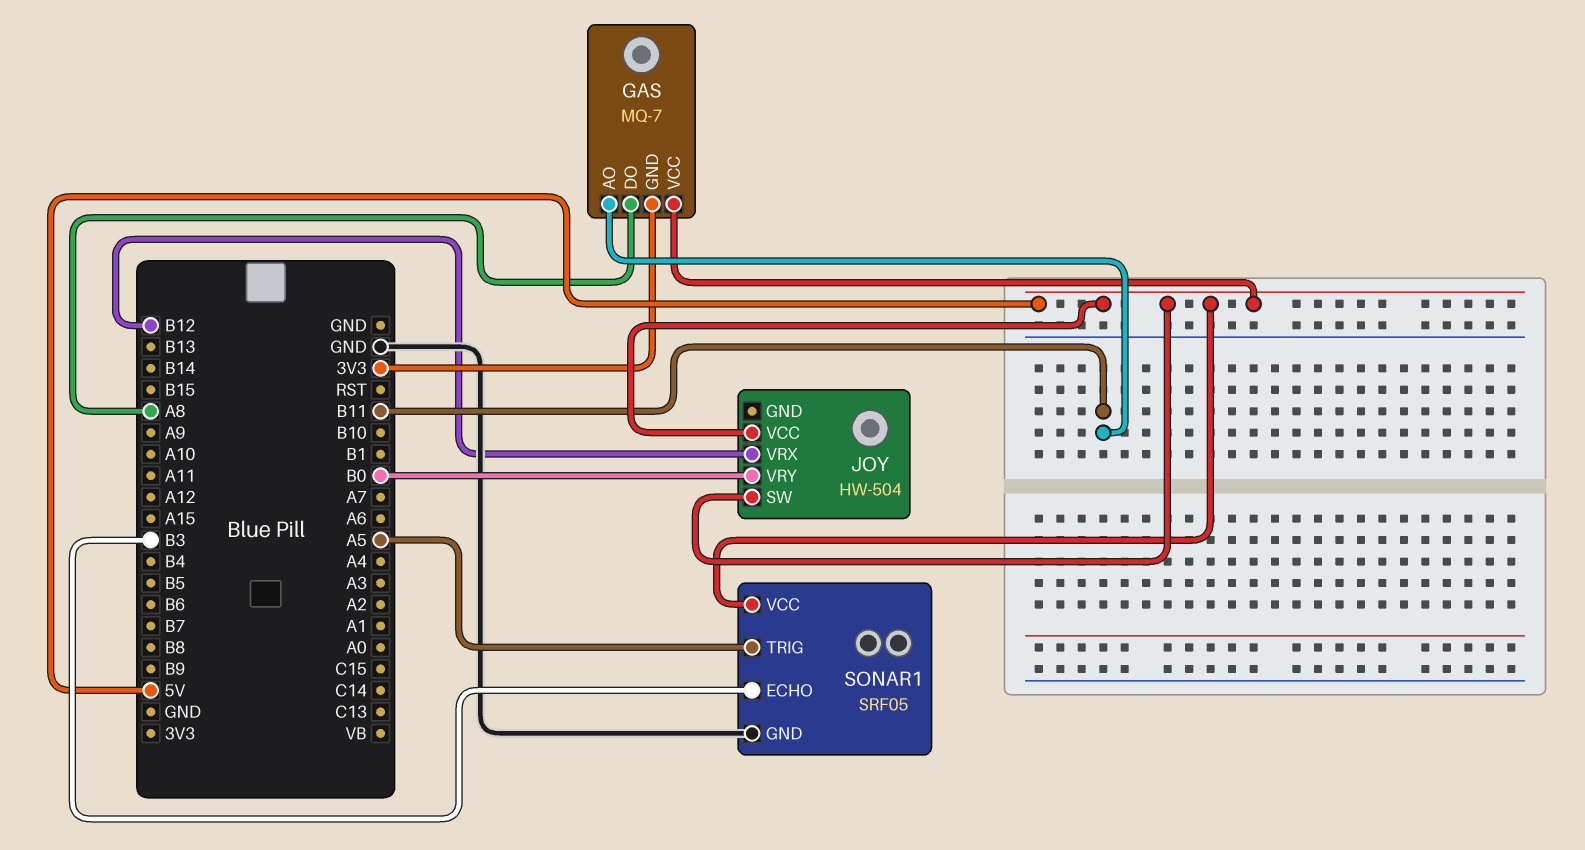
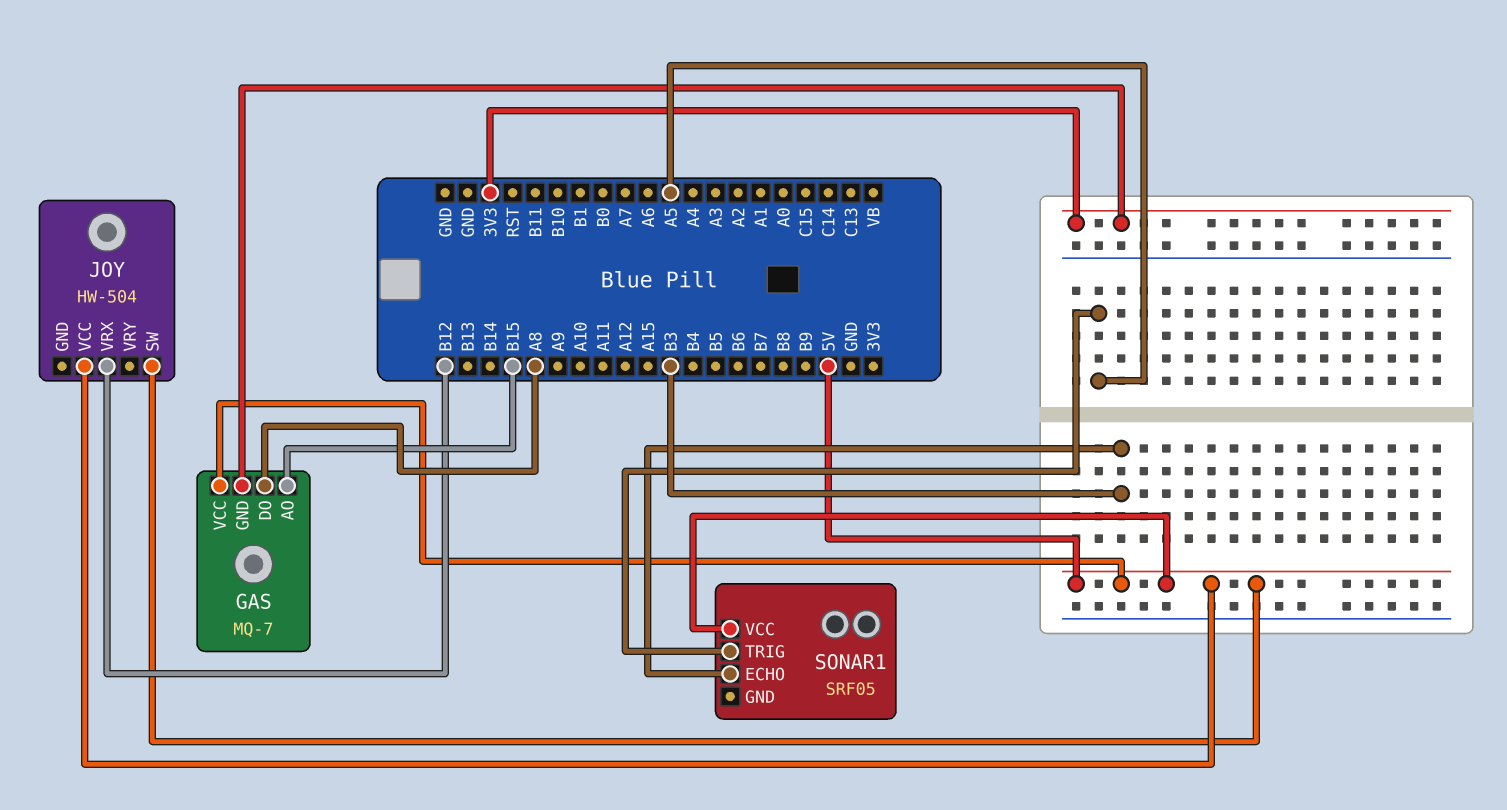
GAS pin AO: B11 -> B15
JOY pin VRY: B0 -> none
SONAR1 pin GND: GND -> none

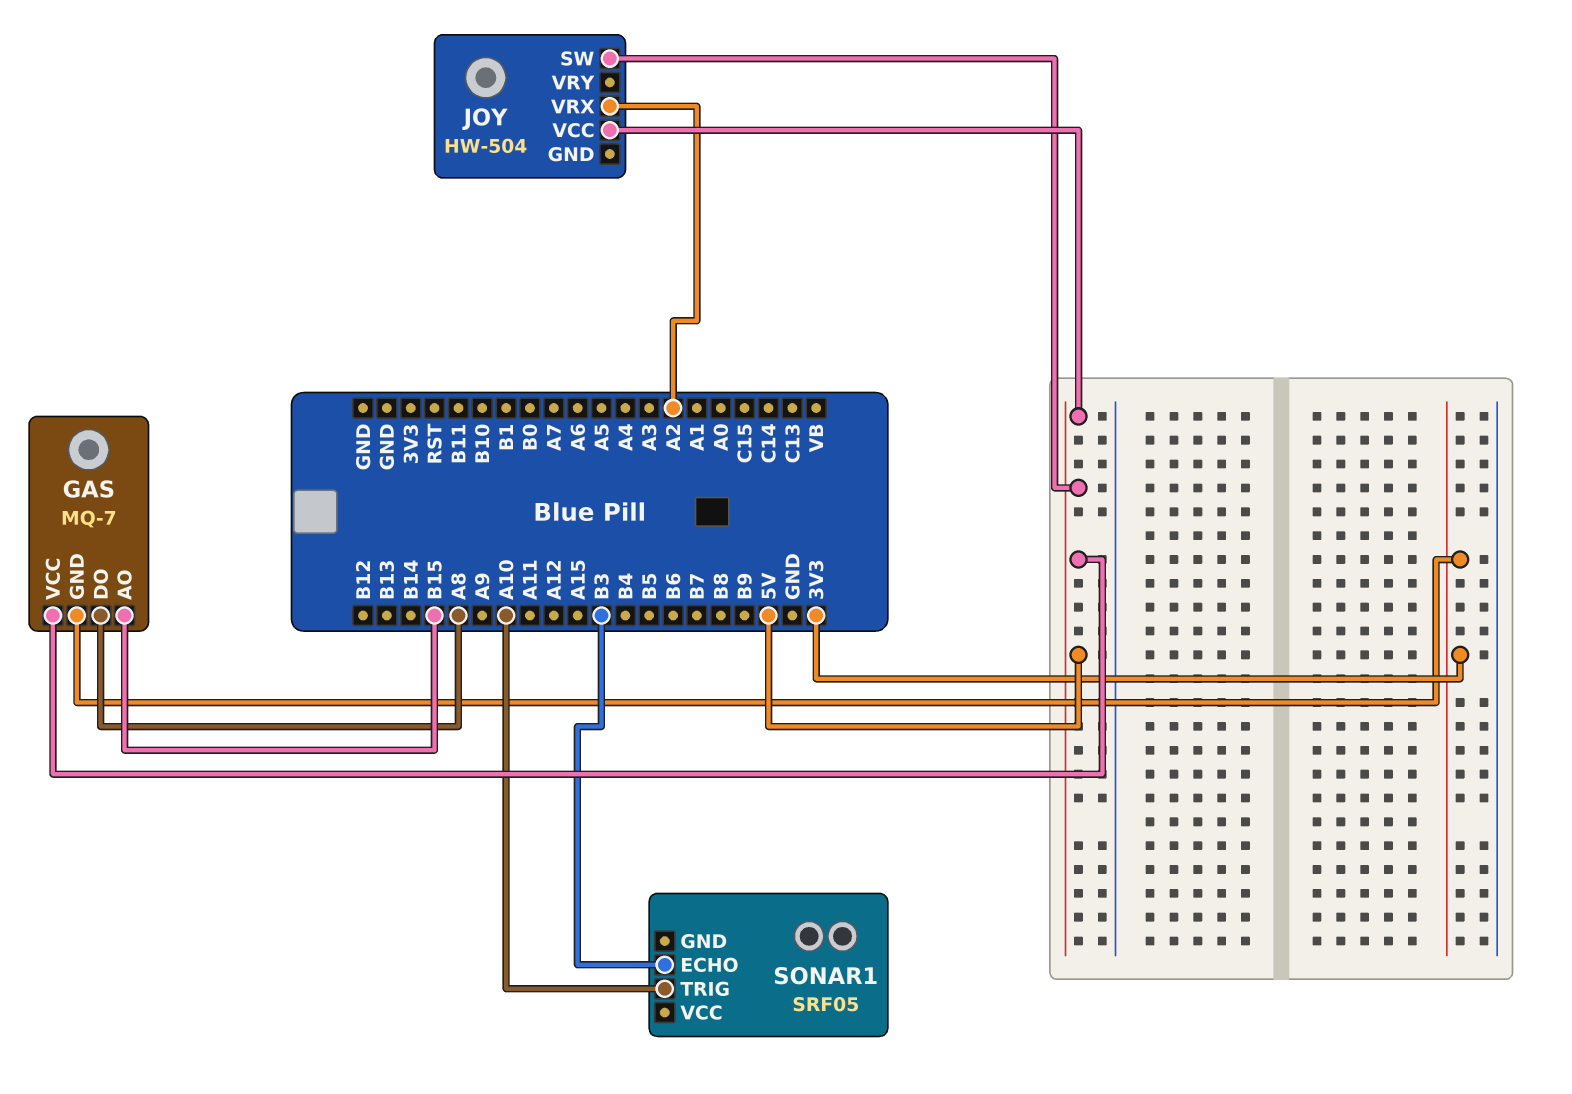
JOY pin VRX: B12 -> A2
SONAR1 pin TRIG: A5 -> A10
SONAR1 pin VCC: 5V -> none

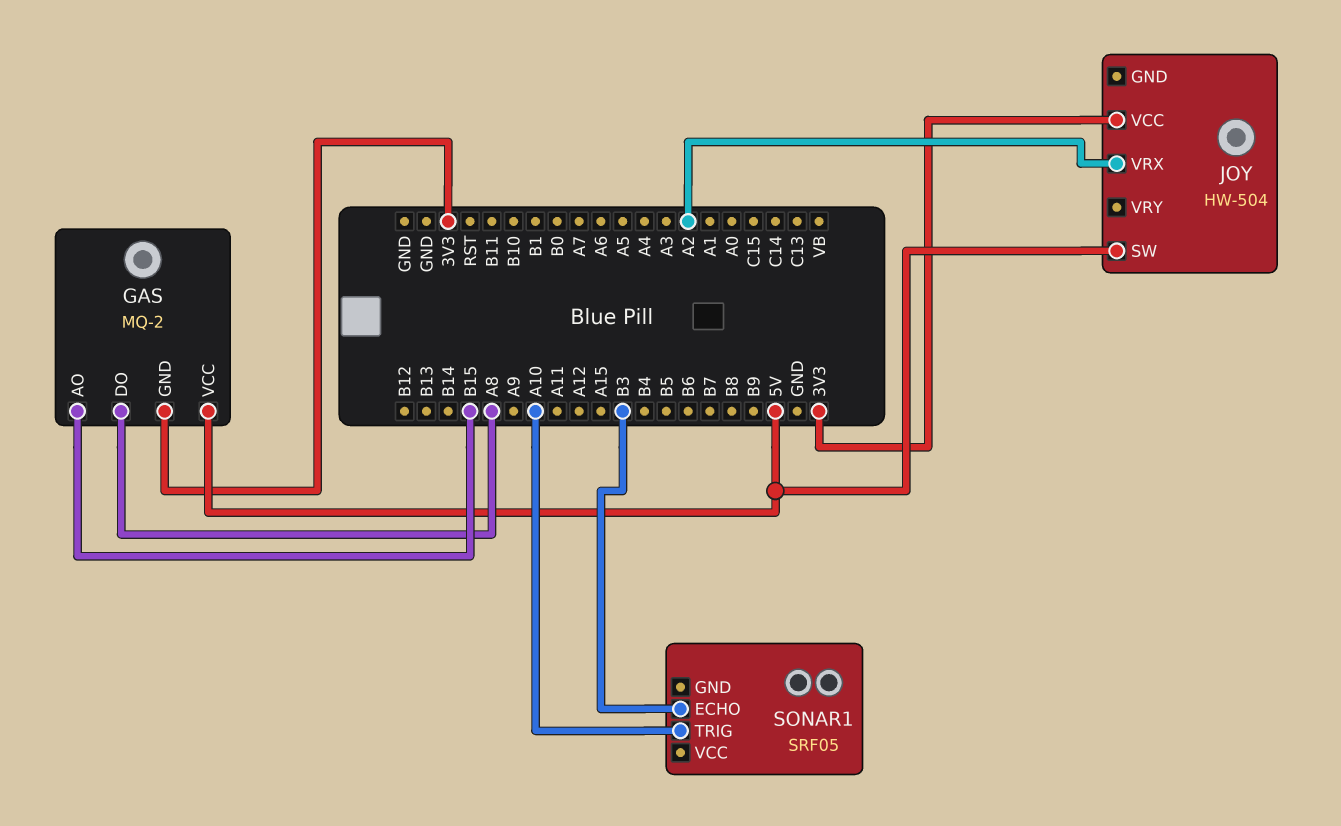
GAS: MQ-7 -> MQ-2
JOY pin VCC: 5V -> 3V3

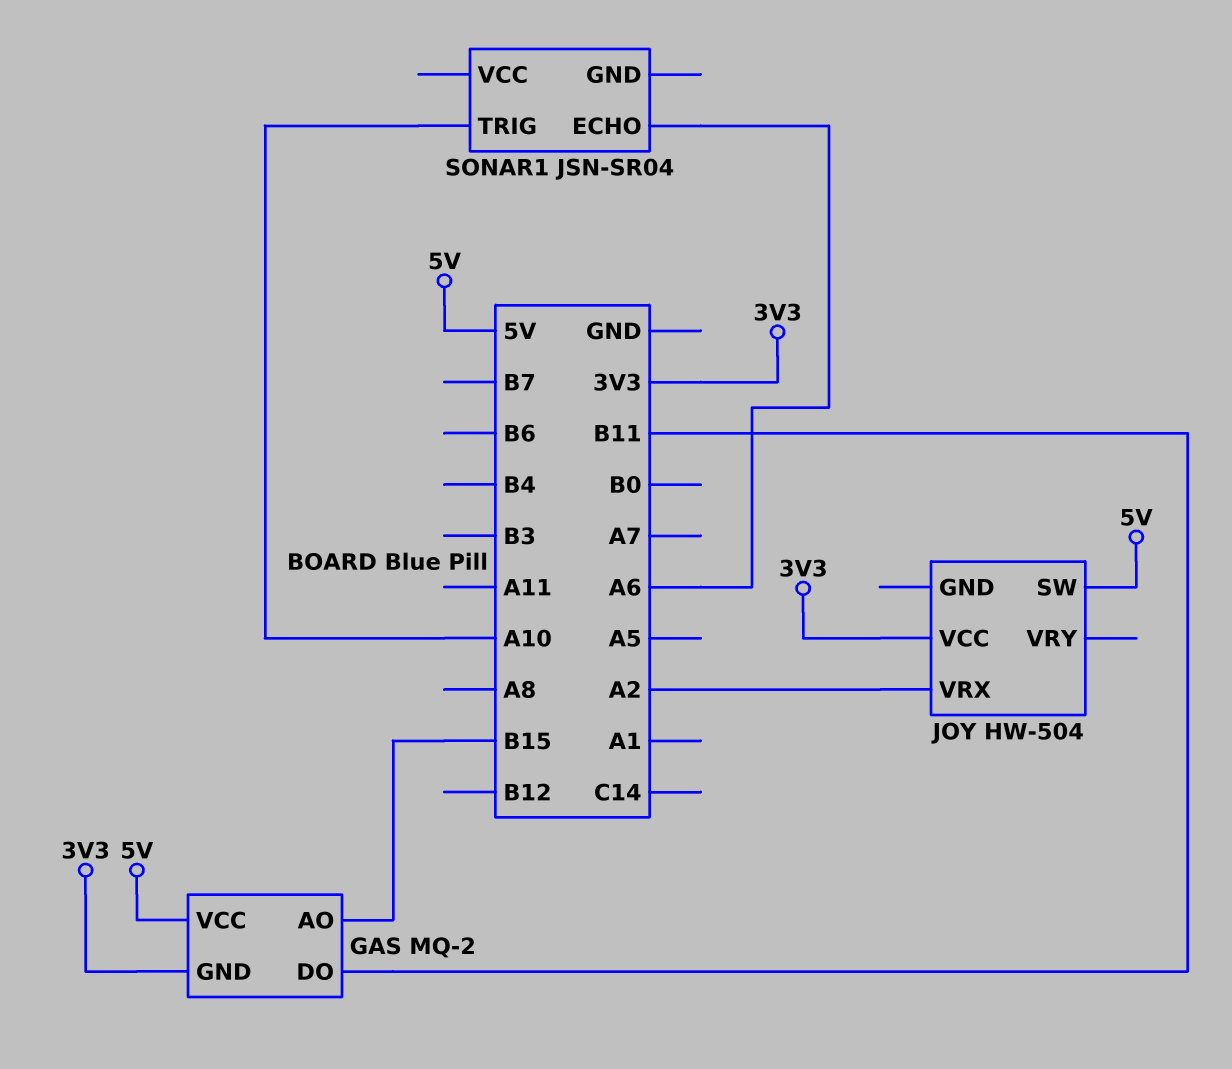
GAS pin DO: A8 -> B11
SONAR1: SRF05 -> JSN-SR04
SONAR1 pin ECHO: B3 -> A6

